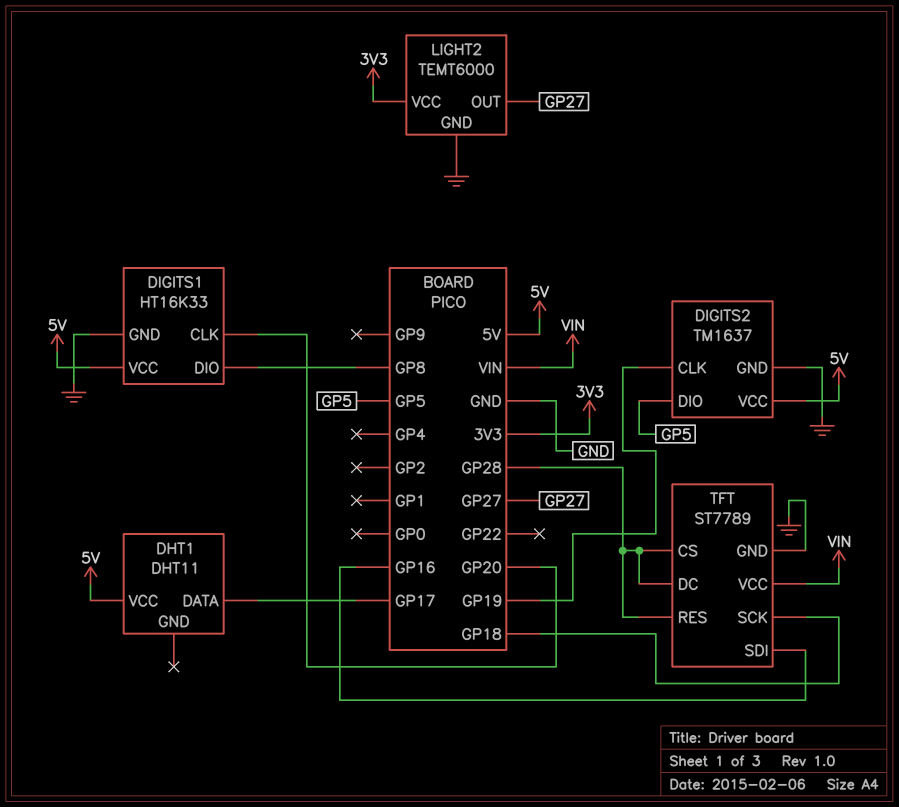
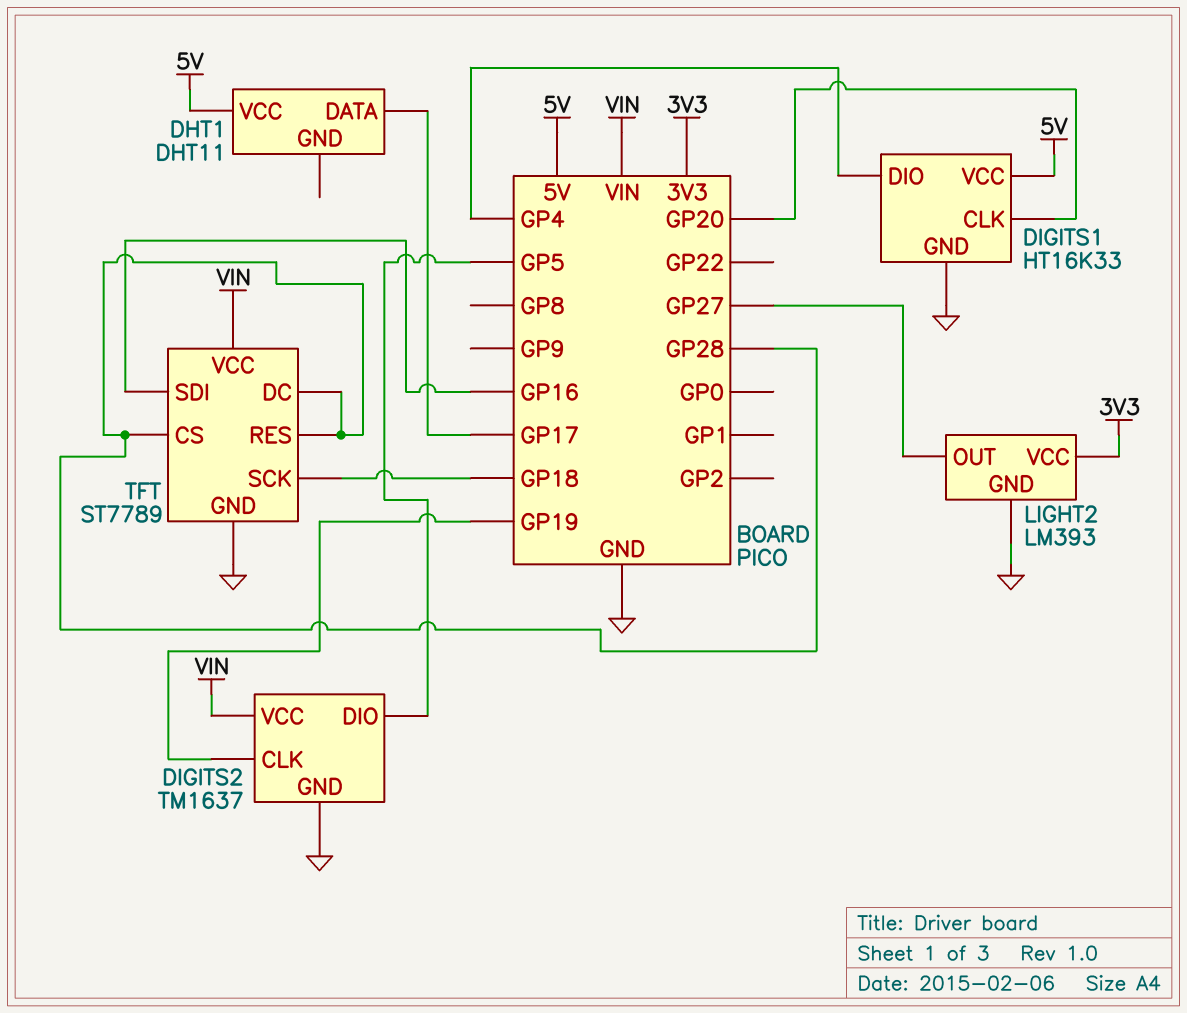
DIGITS1 pin DIO: GP8 -> GP4
DIGITS2 pin VCC: 5V -> VIN
LIGHT2: TEMT6000 -> LM393

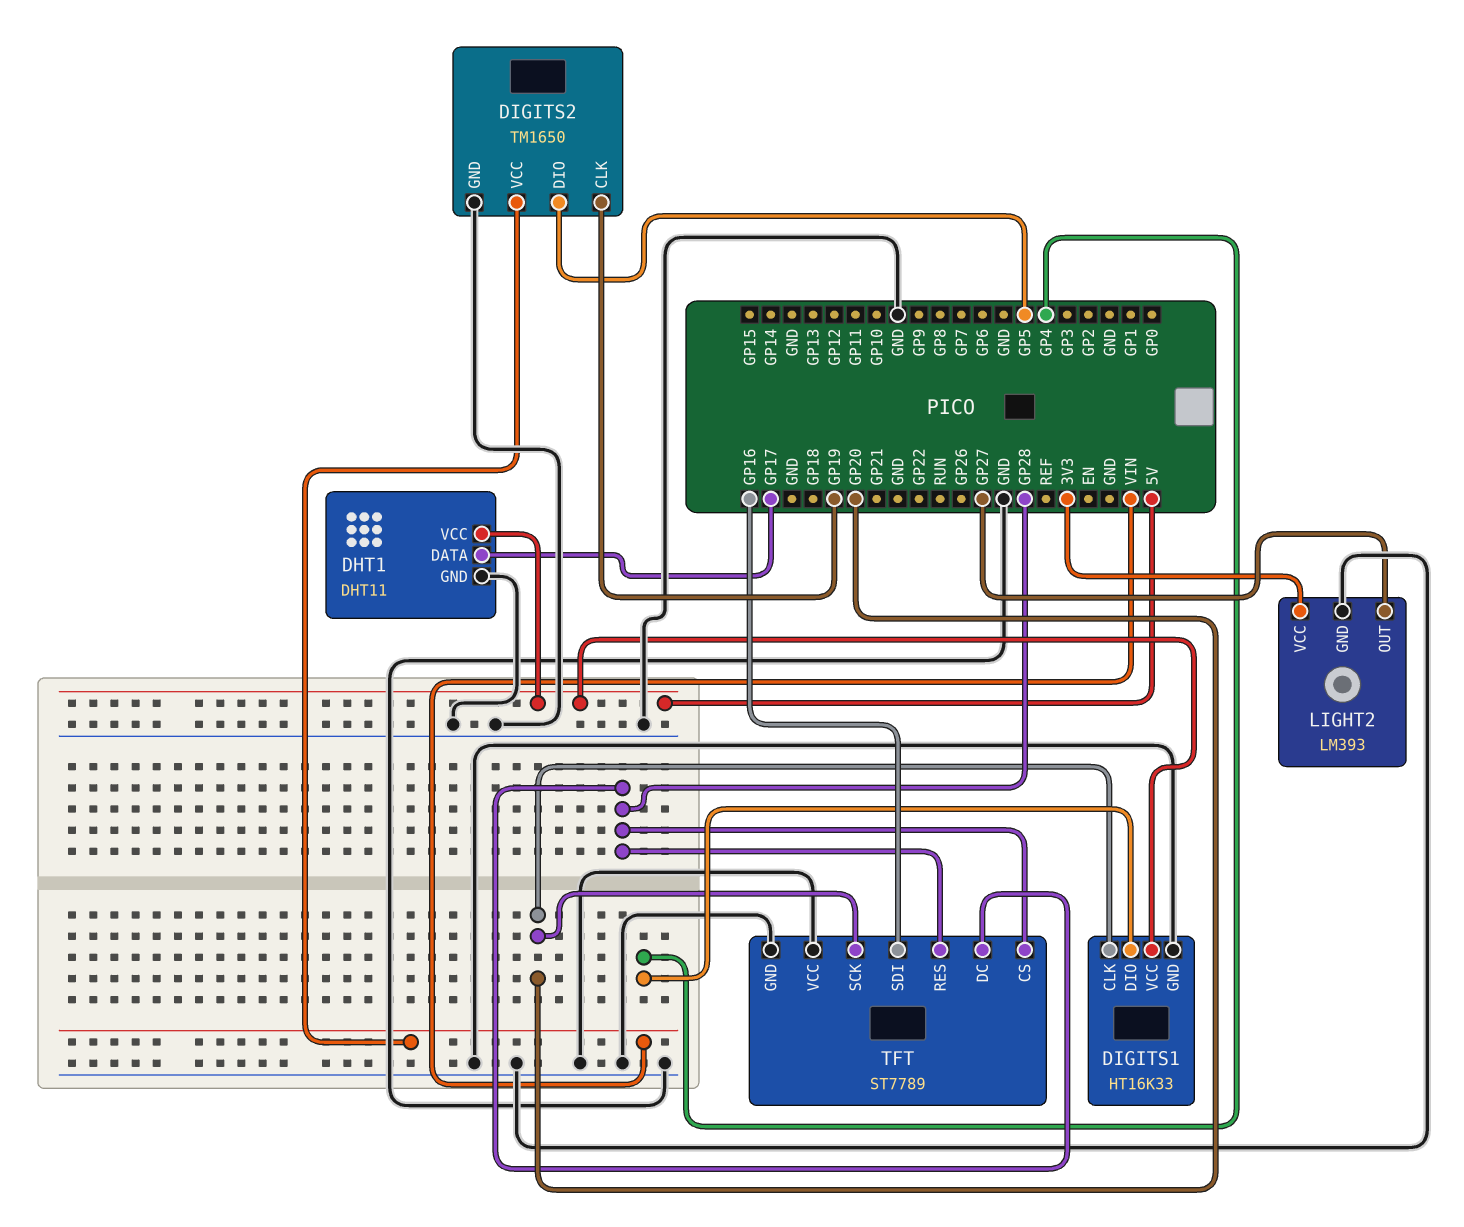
DHT1 pin GND: none -> GND
DIGITS2: TM1637 -> TM1650
TFT pin SCK: GP18 -> GP20
TFT pin VCC: VIN -> GND

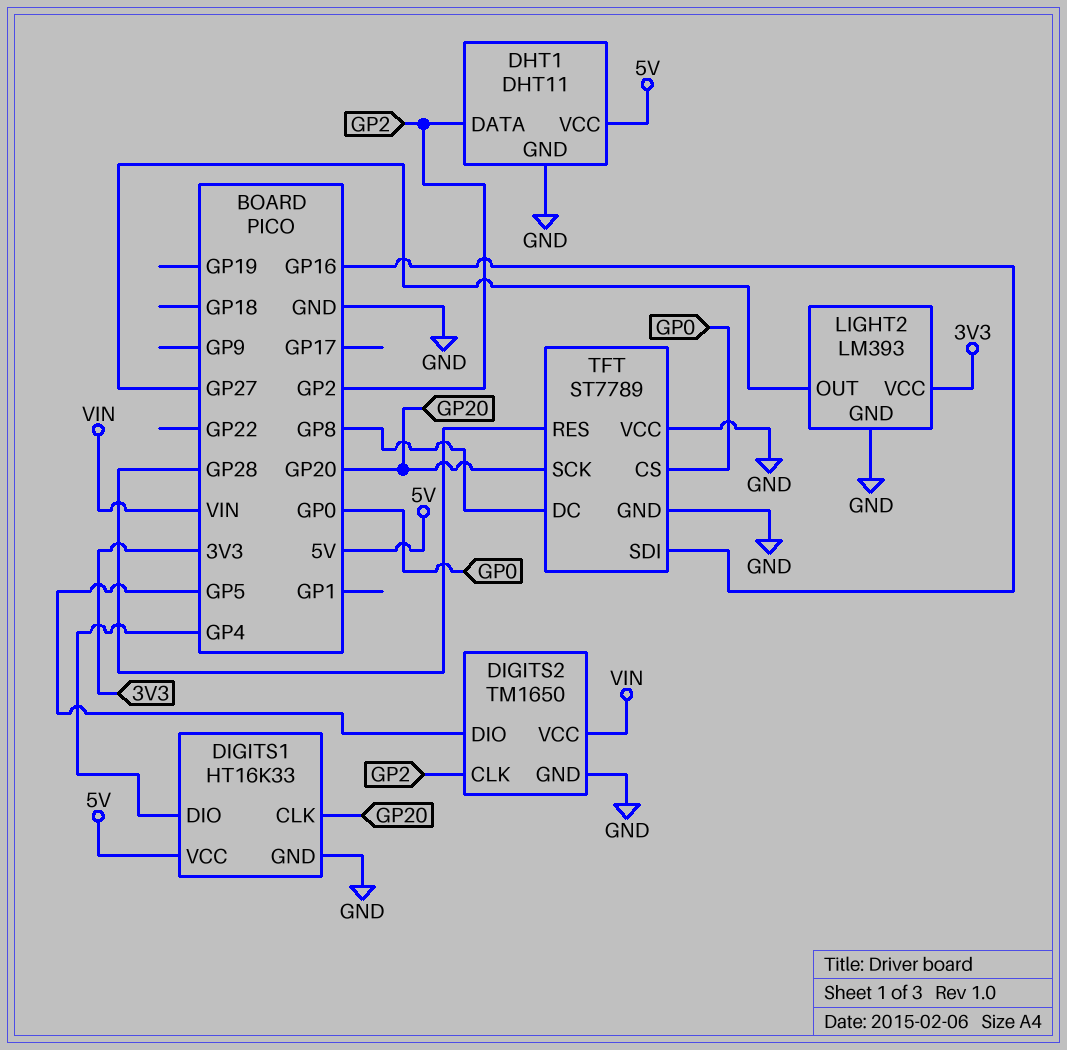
DHT1 pin DATA: GP17 -> GP2
DIGITS2 pin CLK: GP19 -> GP2
TFT pin CS: GP28 -> GP0
TFT pin DC: GP28 -> GP8

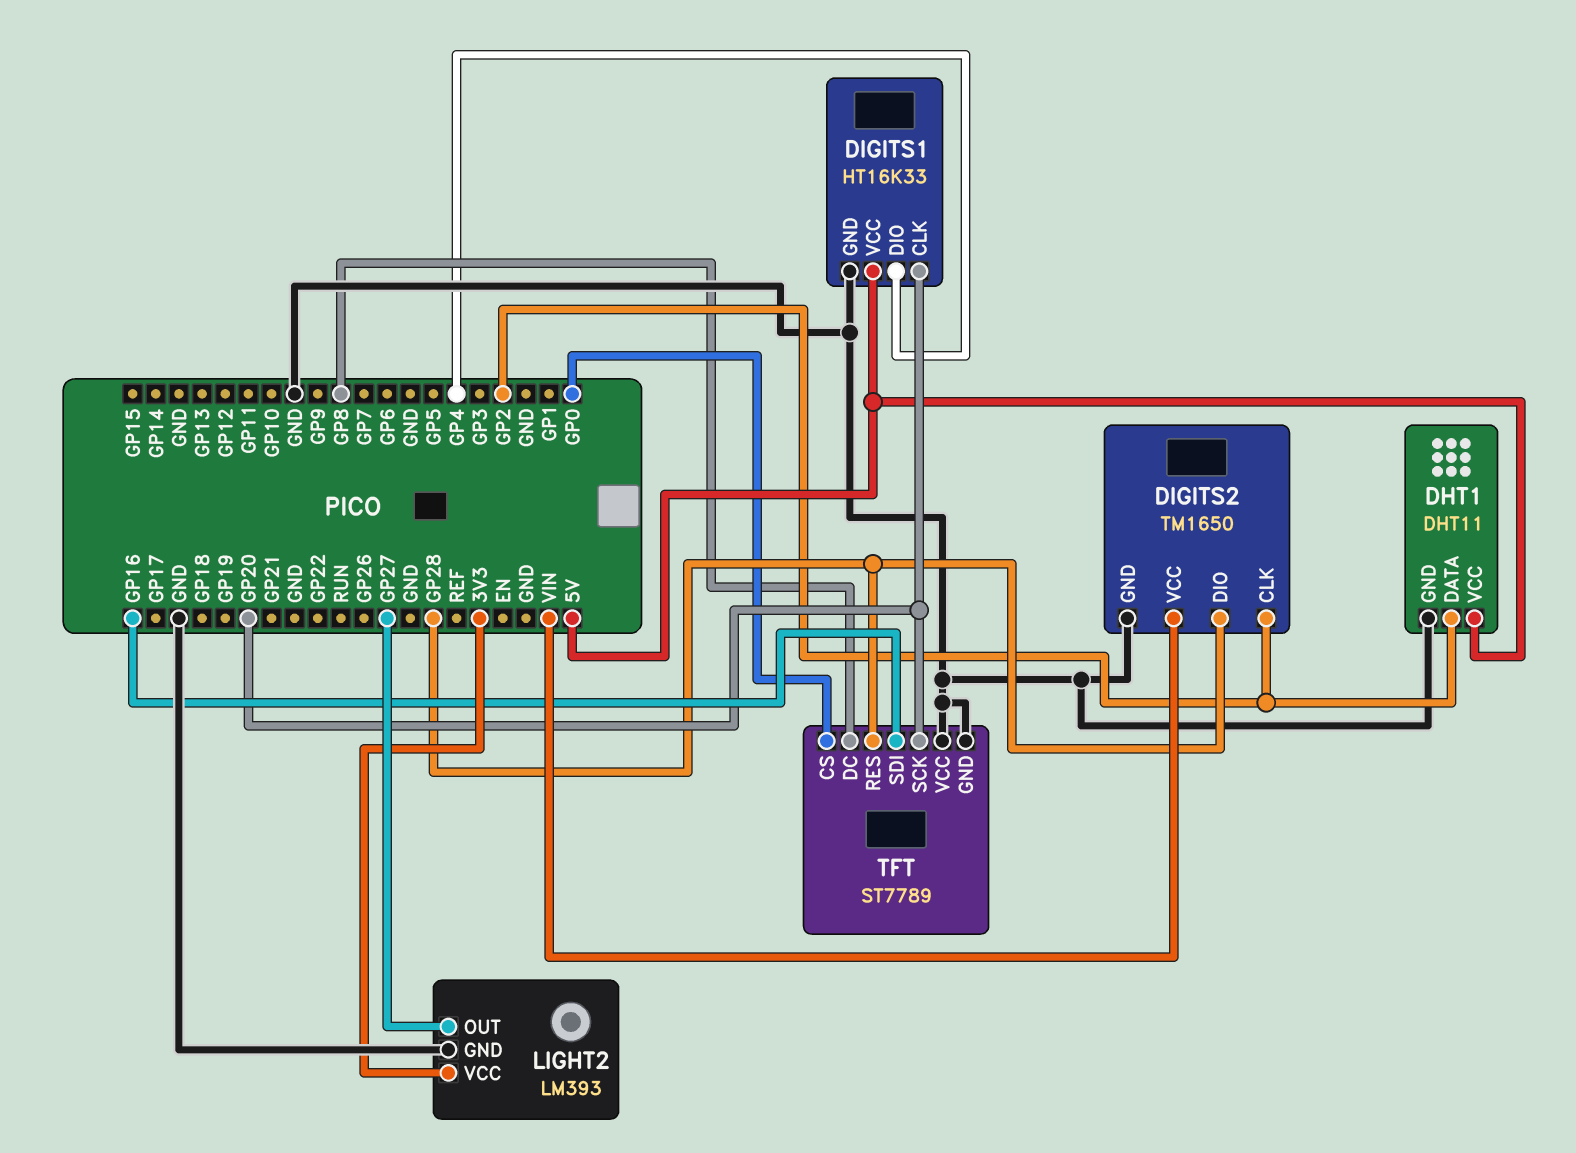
DIGITS2 pin DIO: GP5 -> GP28

